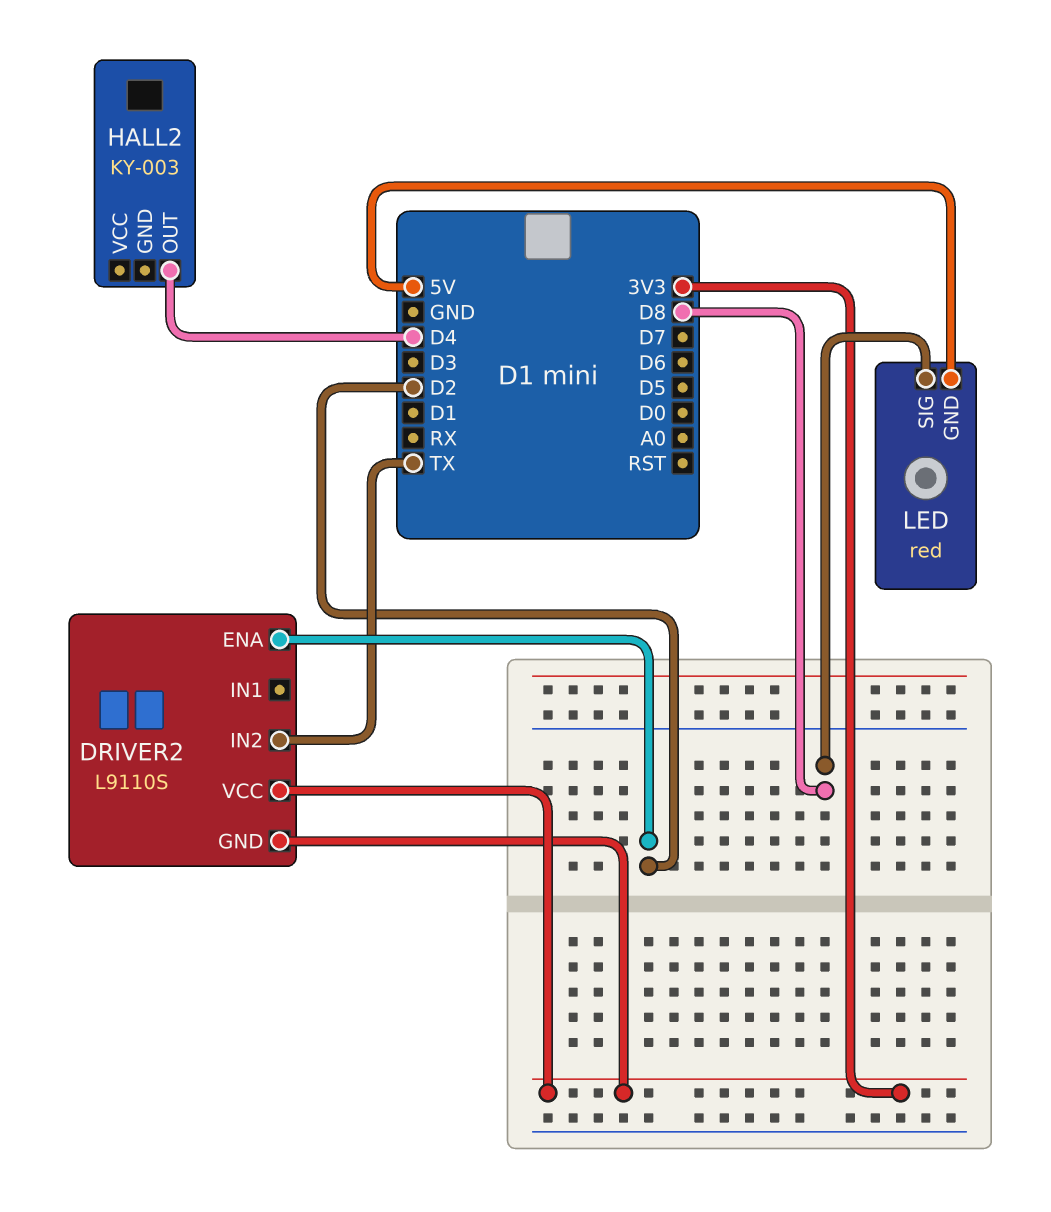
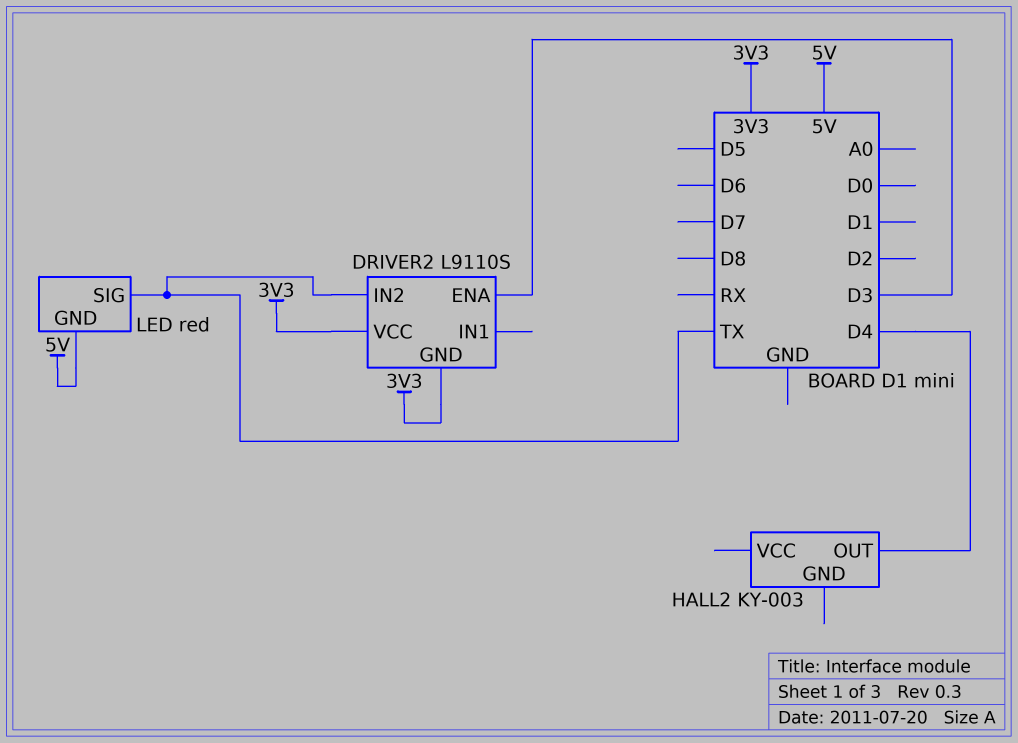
DRIVER2 pin ENA: D2 -> D3
LED pin SIG: D8 -> TX

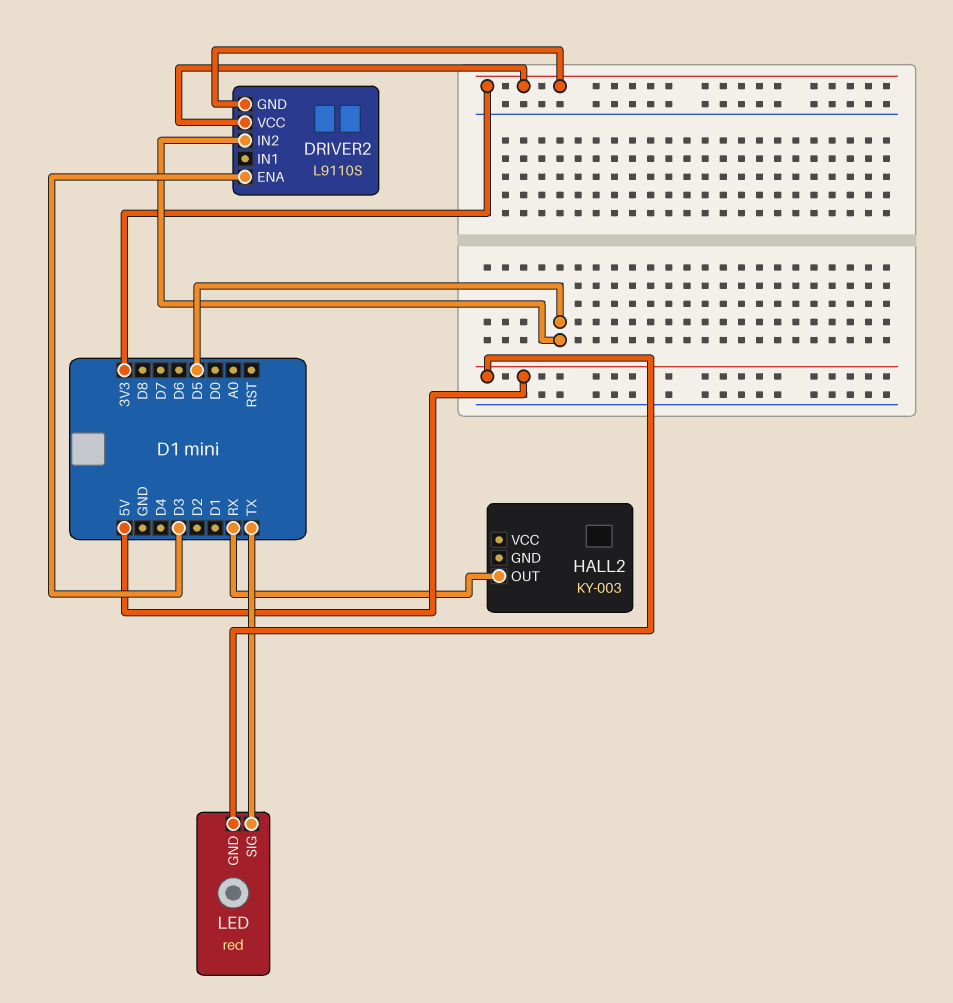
DRIVER2 pin IN2: TX -> D5
HALL2 pin OUT: D4 -> RX

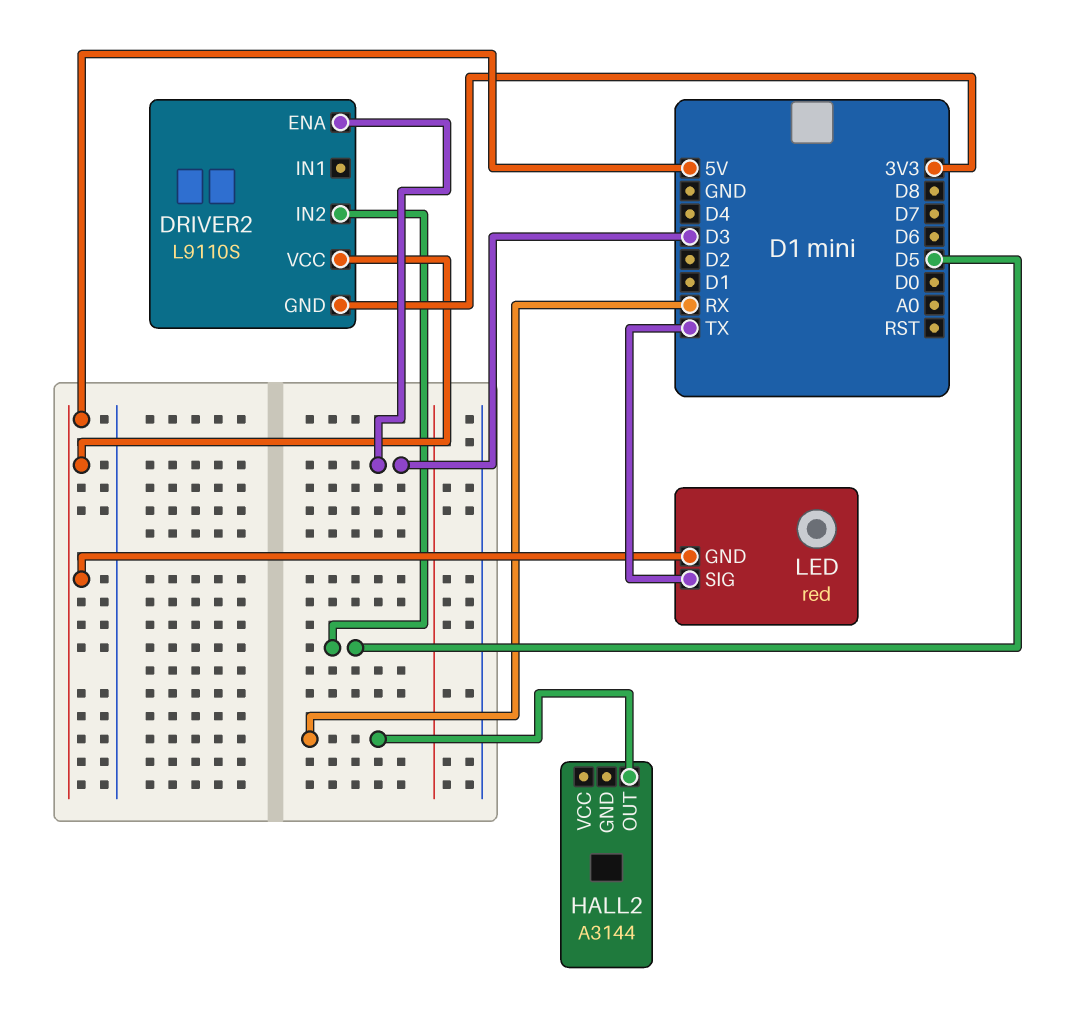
DRIVER2 pin VCC: 3V3 -> 5V
HALL2: KY-003 -> A3144

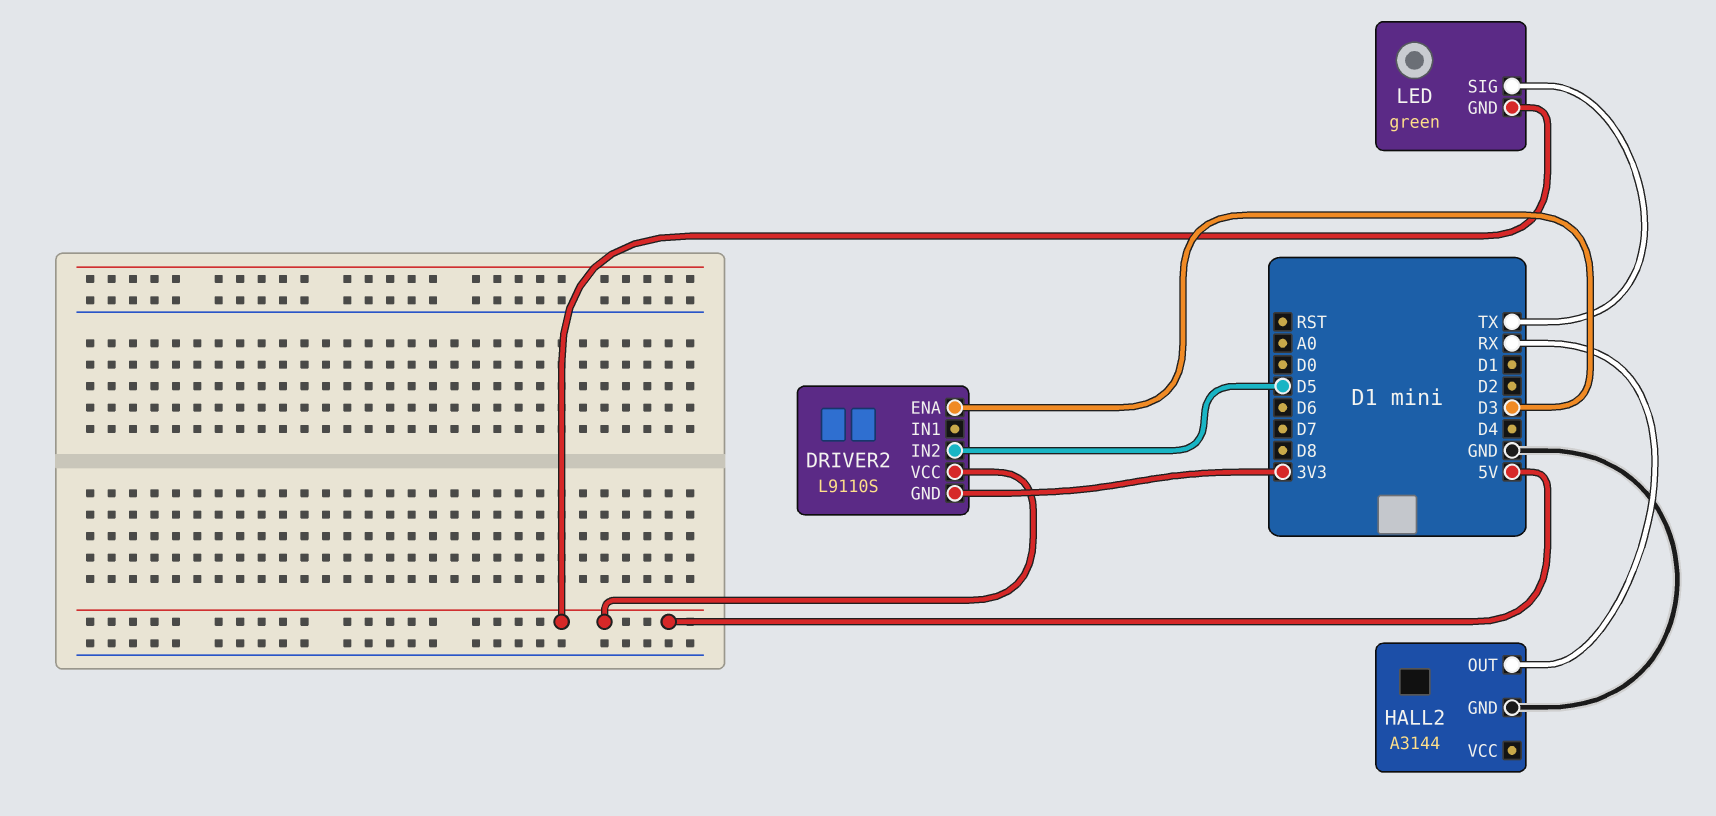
HALL2 pin GND: none -> GND
LED: red -> green

